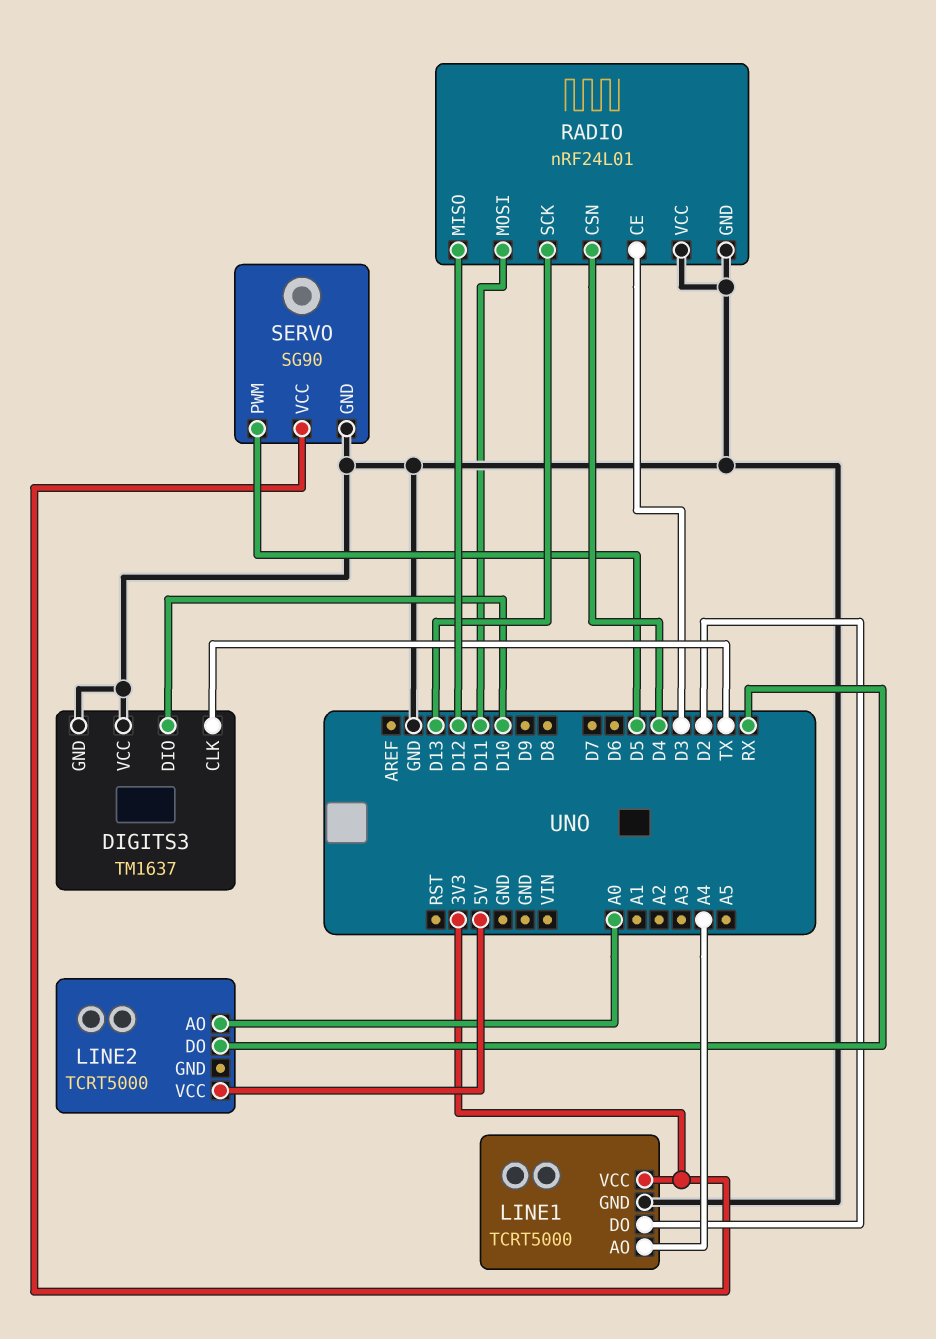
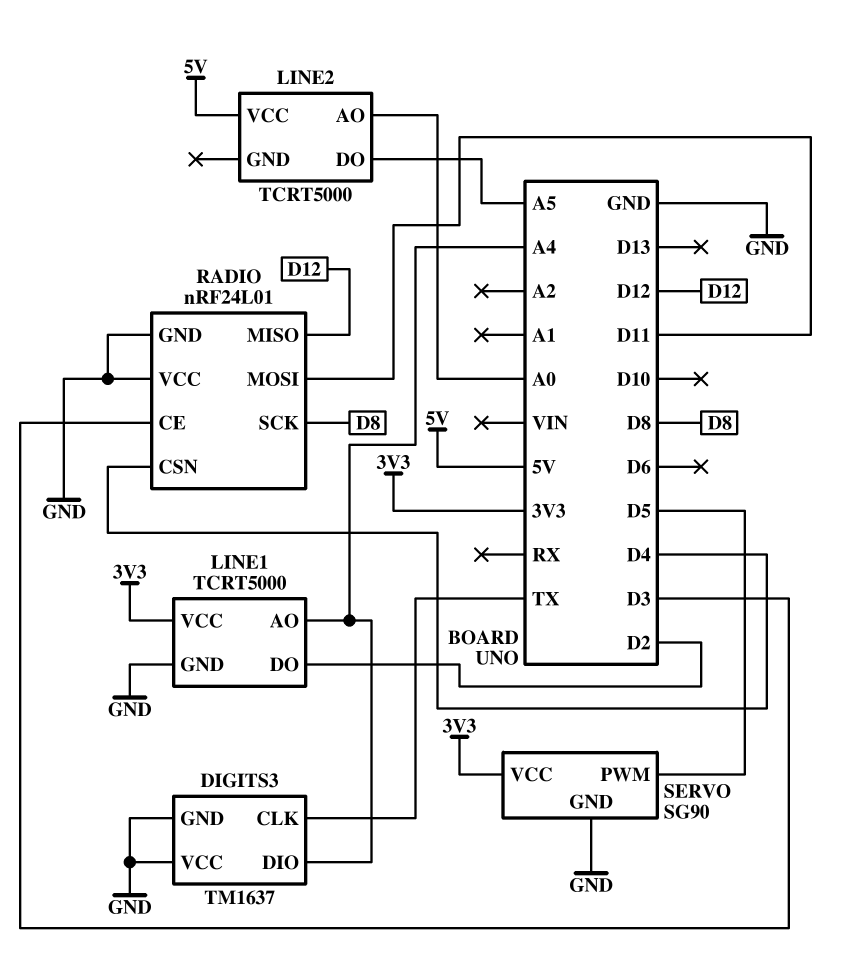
DIGITS3 pin DIO: D10 -> A4
LINE2 pin DO: RX -> A5
RADIO pin SCK: D13 -> D8

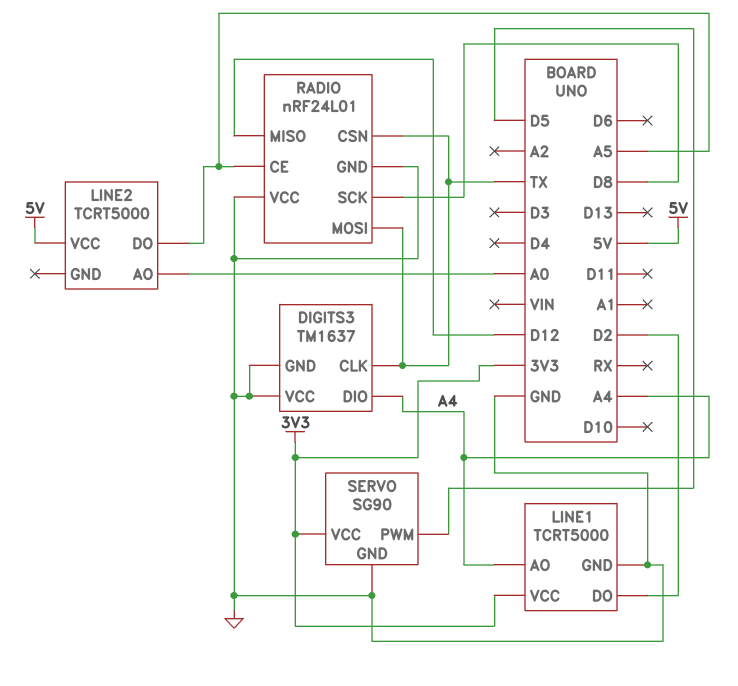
RADIO pin CE: D3 -> A5
RADIO pin CSN: D4 -> TX
RADIO pin MOSI: D11 -> TX

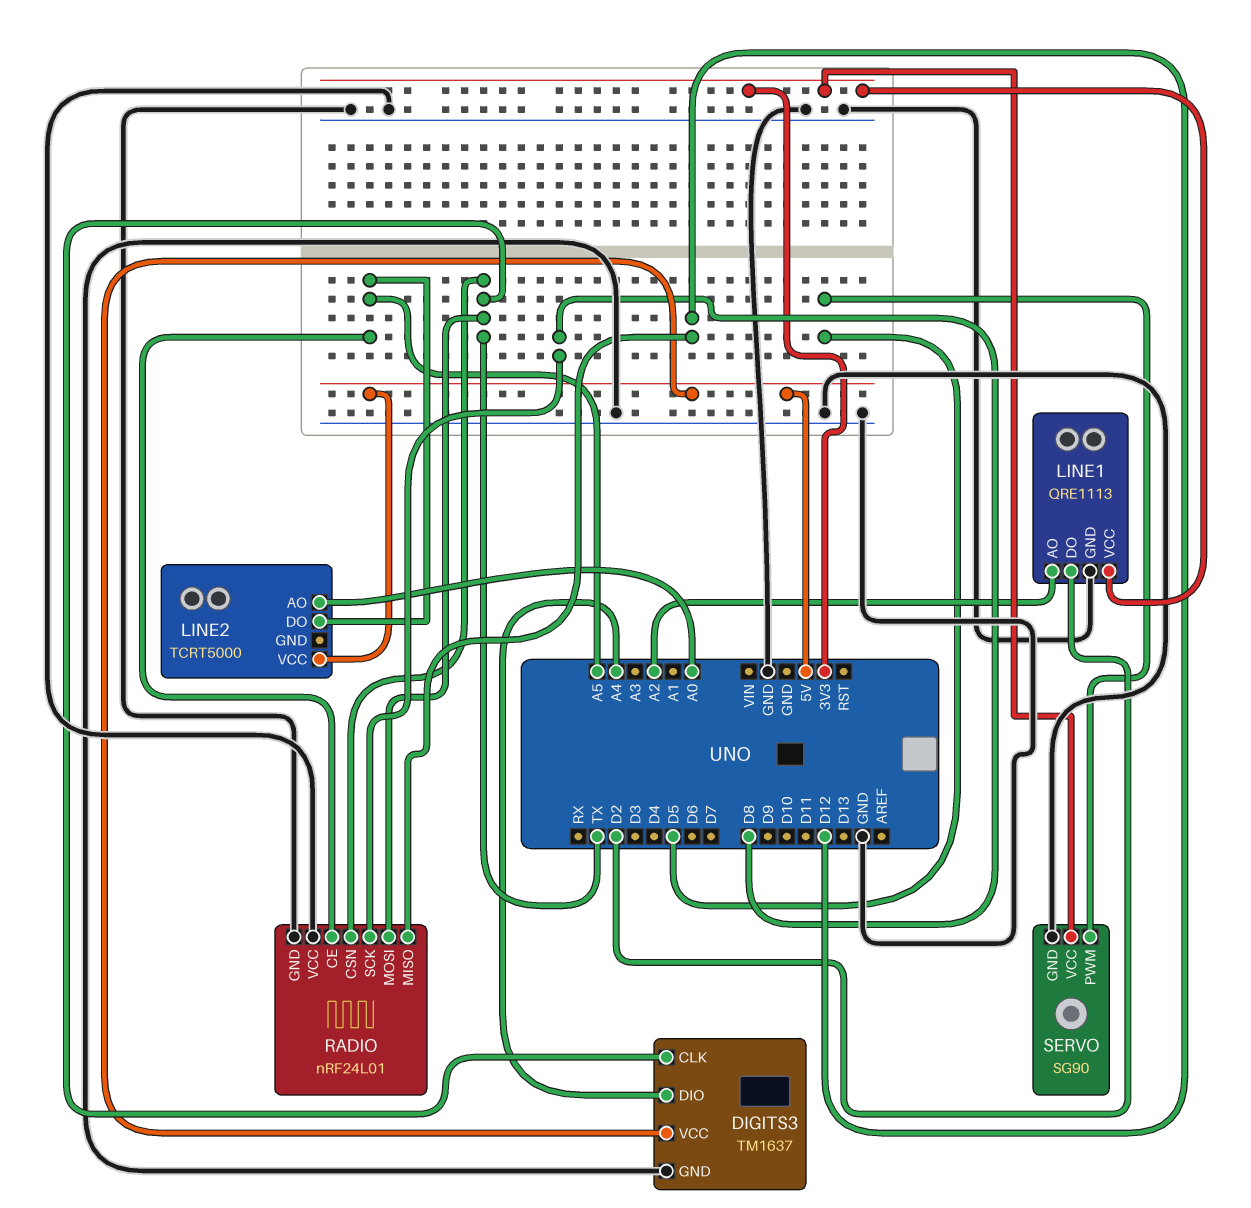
DIGITS3 pin VCC: GND -> 5V
LINE1: TCRT5000 -> QRE1113
LINE1 pin AO: A4 -> A2

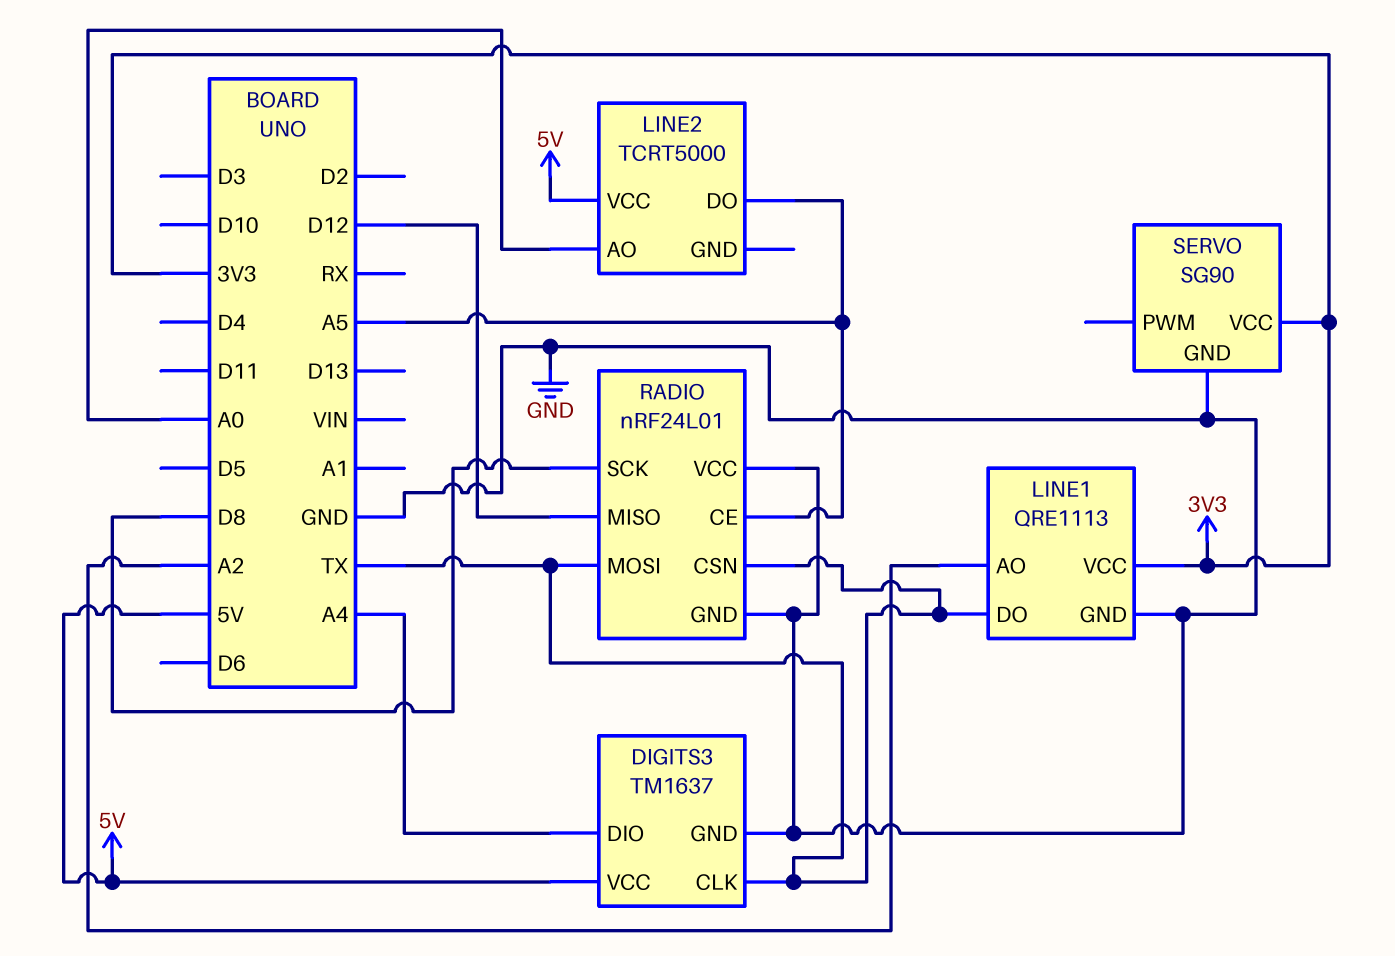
LINE1 pin DO: D2 -> TX
SERVO pin PWM: D5 -> none

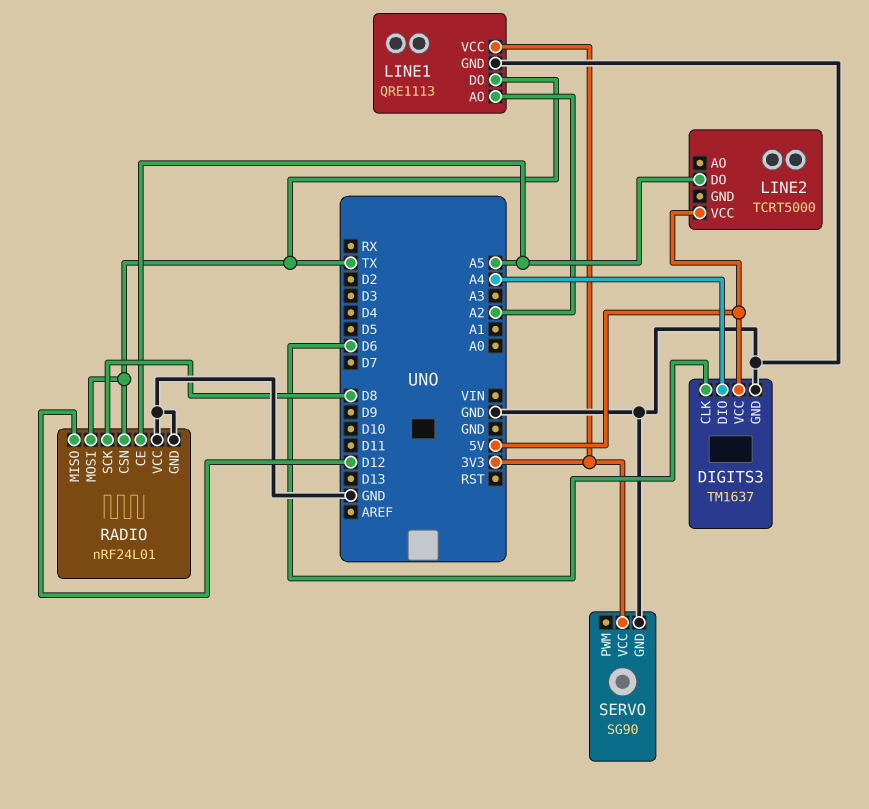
DIGITS3 pin CLK: TX -> D6
LINE2 pin AO: A0 -> none

